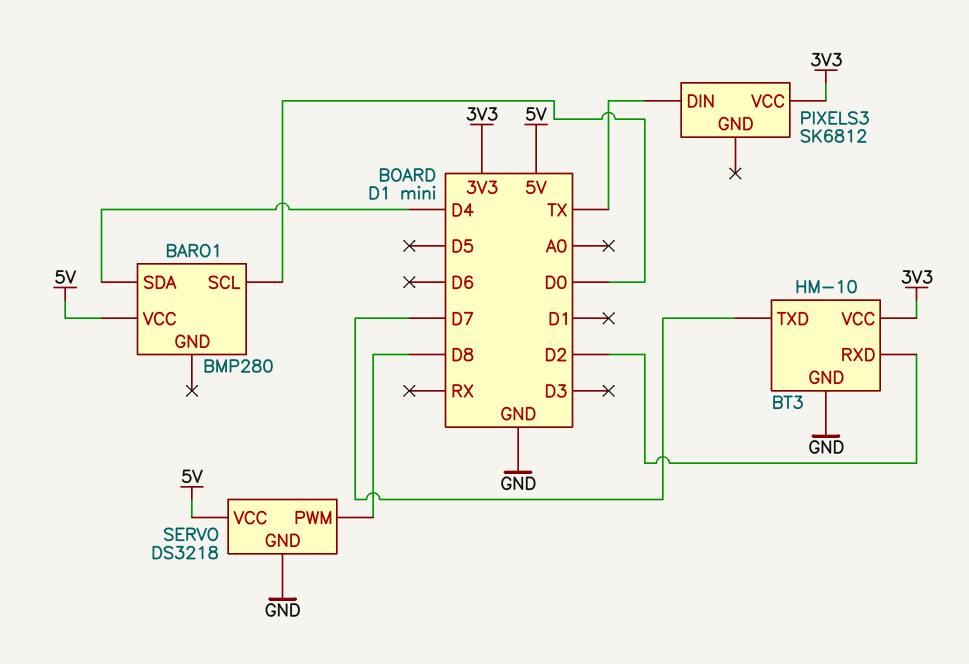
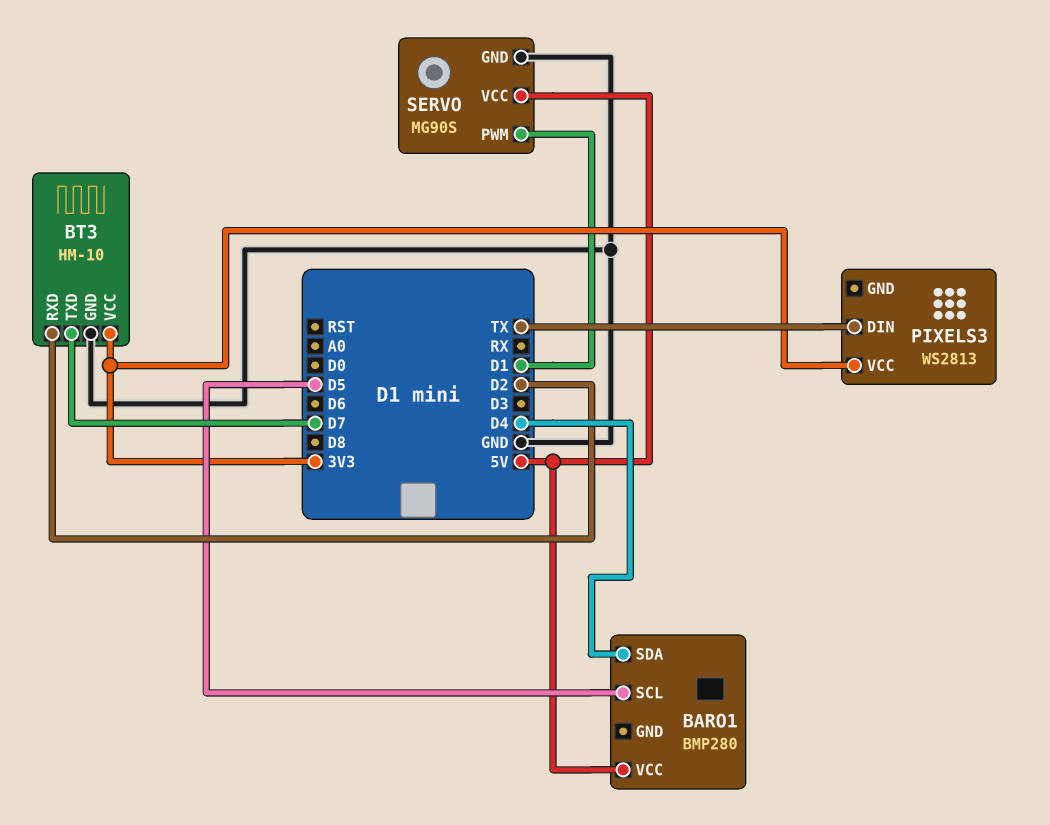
BARO1 pin SCL: D0 -> D5
PIXELS3: SK6812 -> WS2813
SERVO: DS3218 -> MG90S
SERVO pin PWM: D8 -> D1

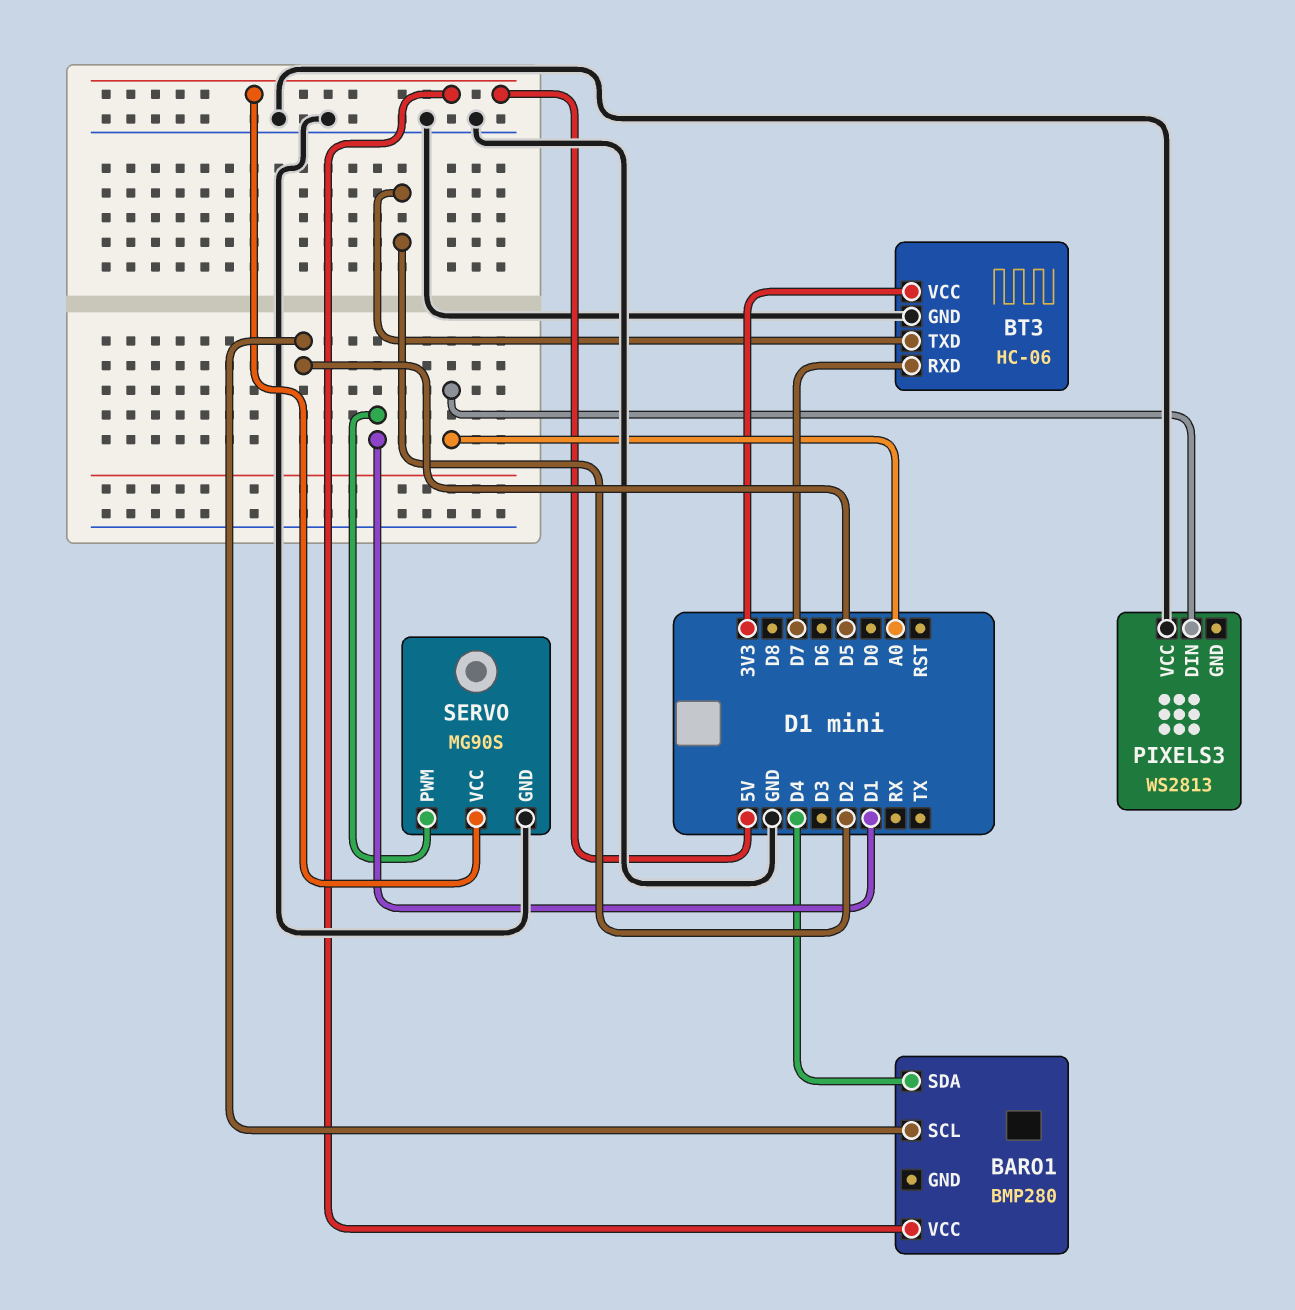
BT3: HM-10 -> HC-06
BT3 pin RXD: D2 -> D7
BT3 pin TXD: D7 -> D2
PIXELS3 pin DIN: TX -> A0
PIXELS3 pin VCC: 3V3 -> GND

